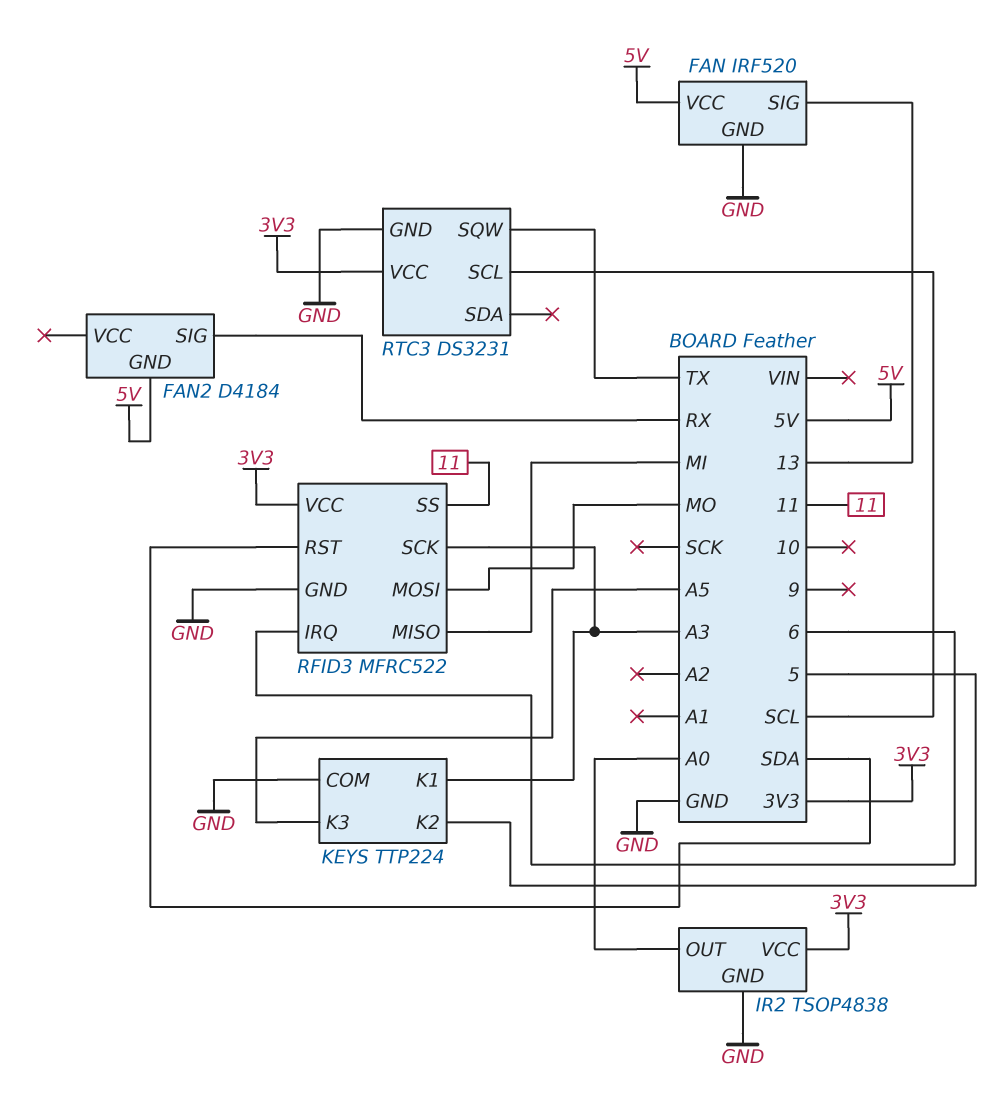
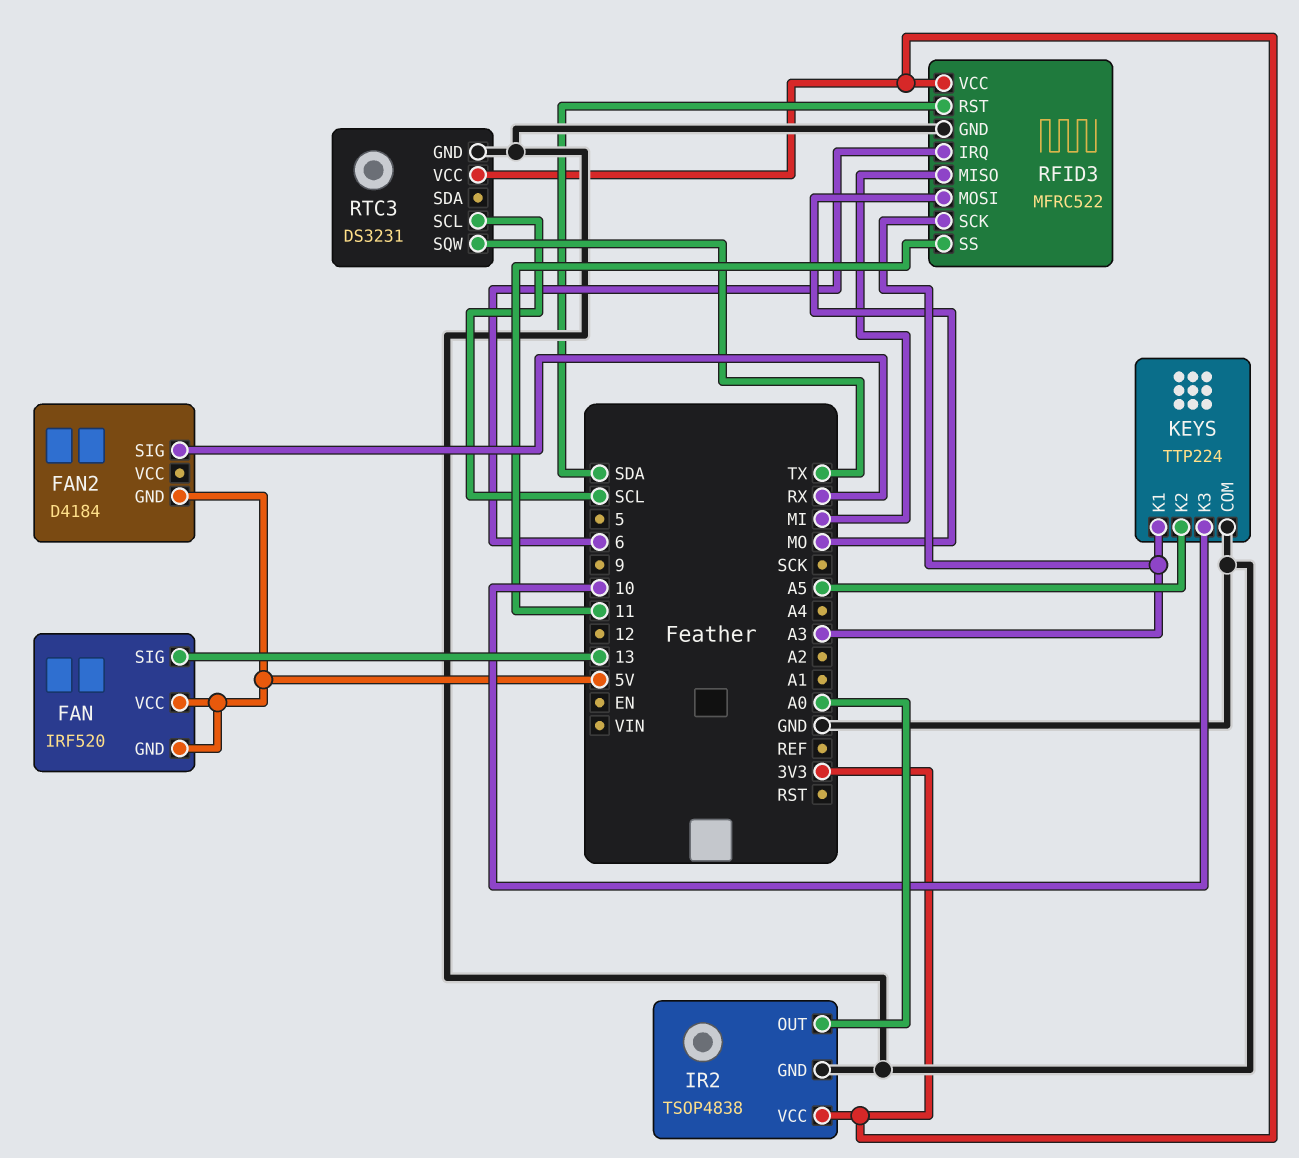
FAN pin GND: GND -> 5V
KEYS pin K2: 5 -> A5
KEYS pin K3: A5 -> 10

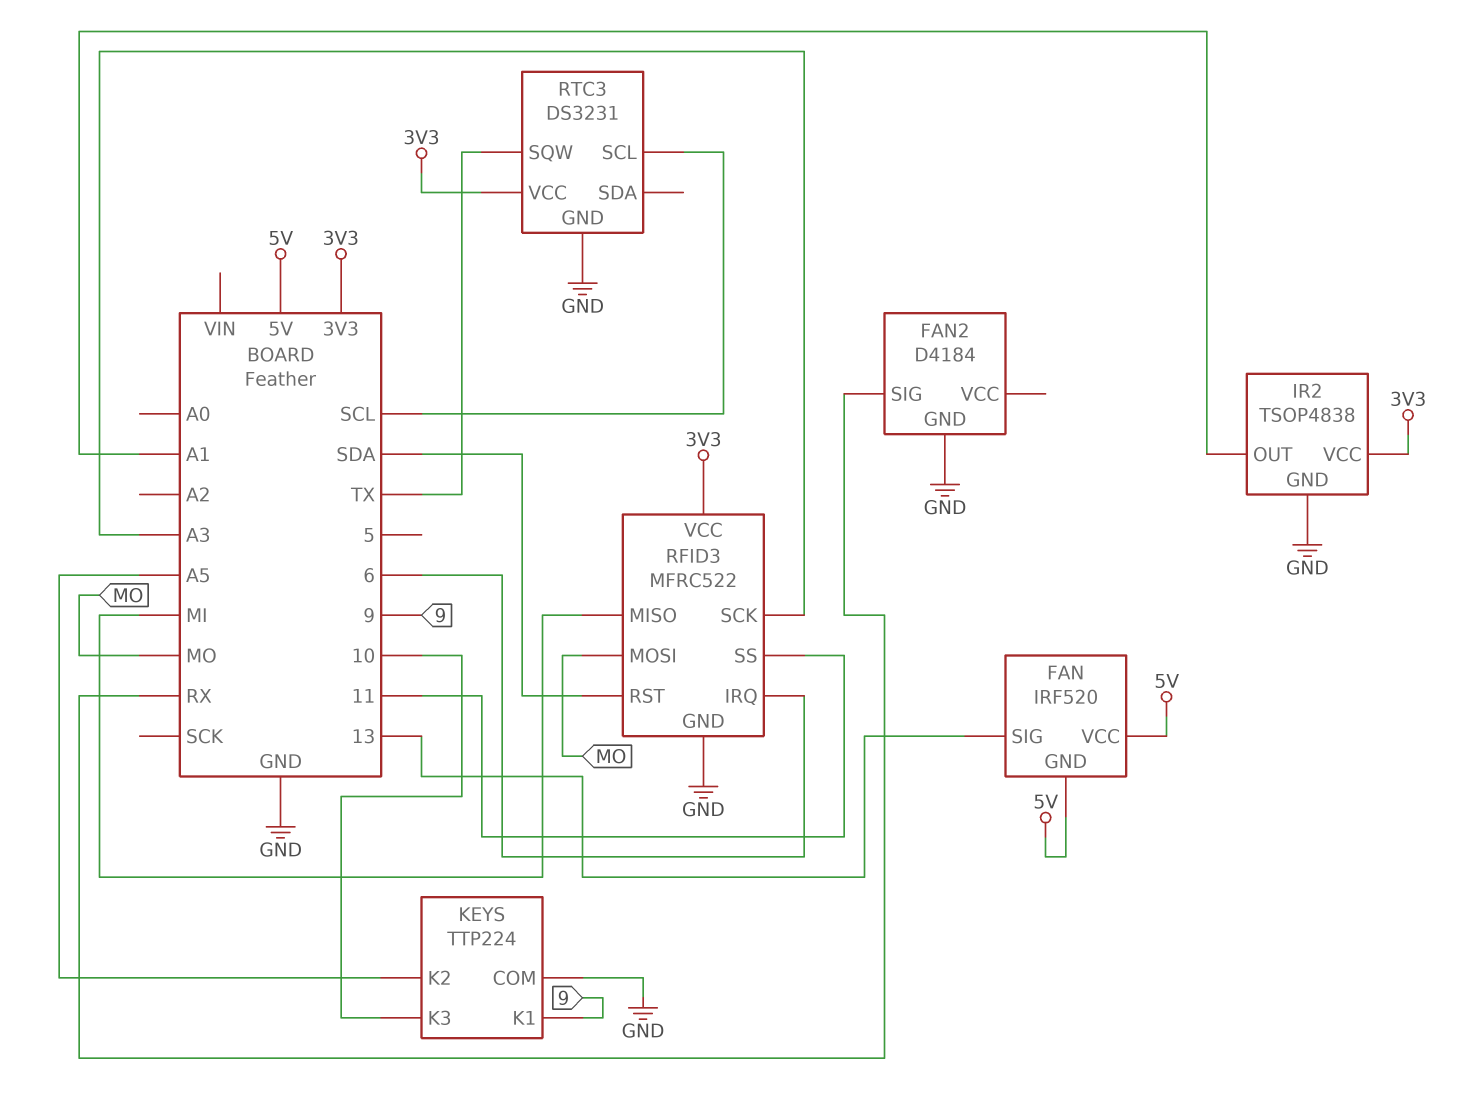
FAN2 pin GND: 5V -> GND
IR2 pin OUT: A0 -> A1
KEYS pin K1: A3 -> 9

